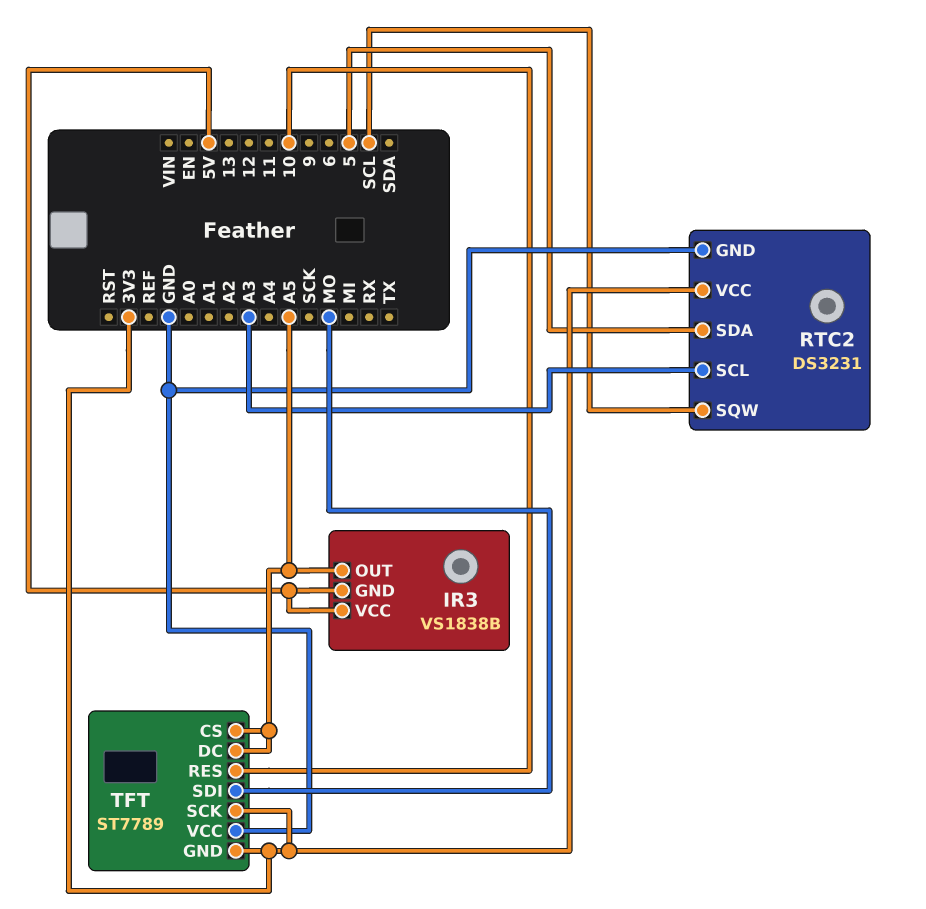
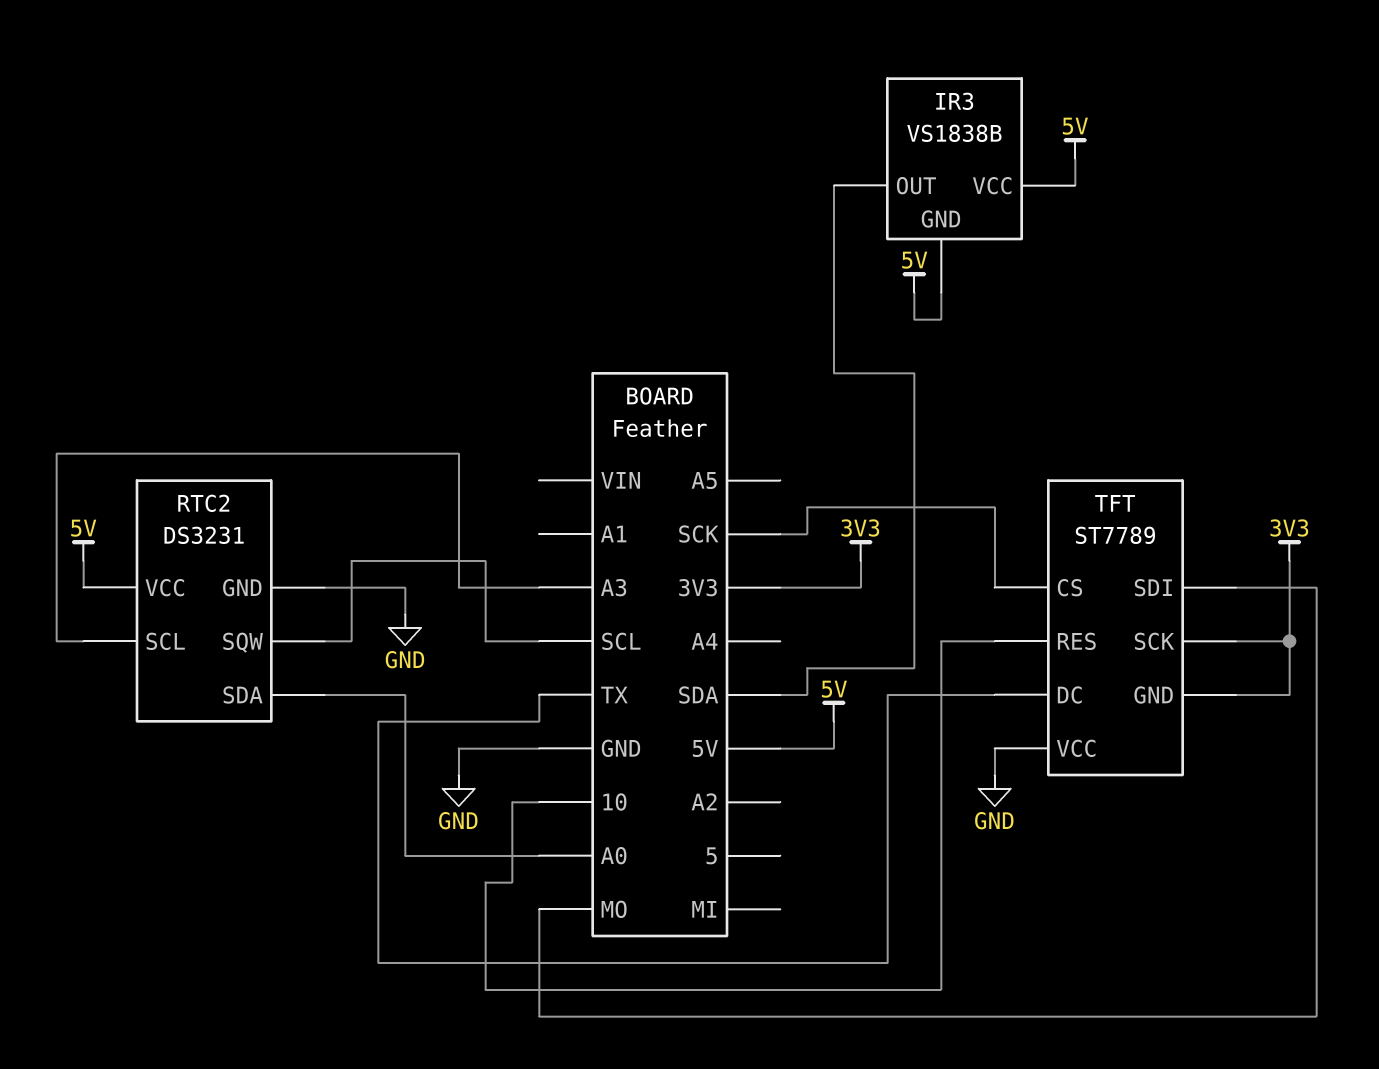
IR3 pin OUT: A5 -> SDA
RTC2 pin SDA: 5 -> A0
RTC2 pin VCC: 3V3 -> 5V
TFT pin CS: A5 -> SCK
TFT pin DC: A5 -> TX

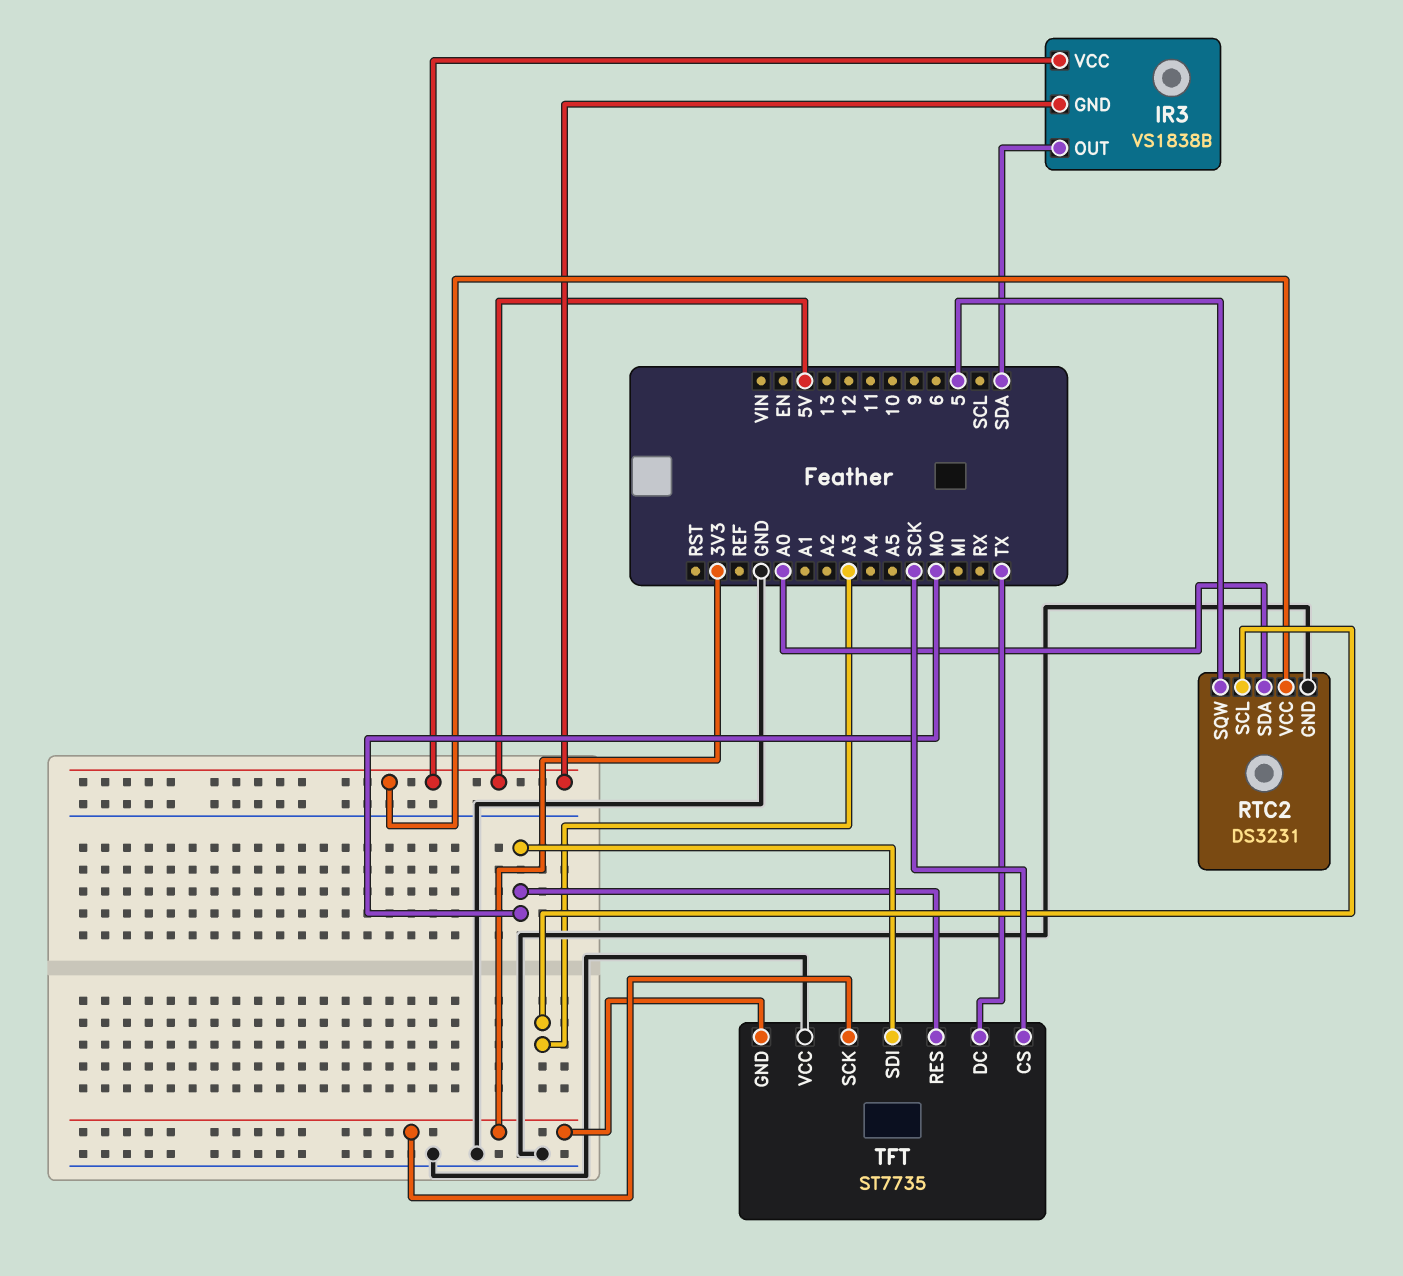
RTC2 pin SQW: SCL -> 5
TFT: ST7789 -> ST7735
TFT pin RES: 10 -> MO

